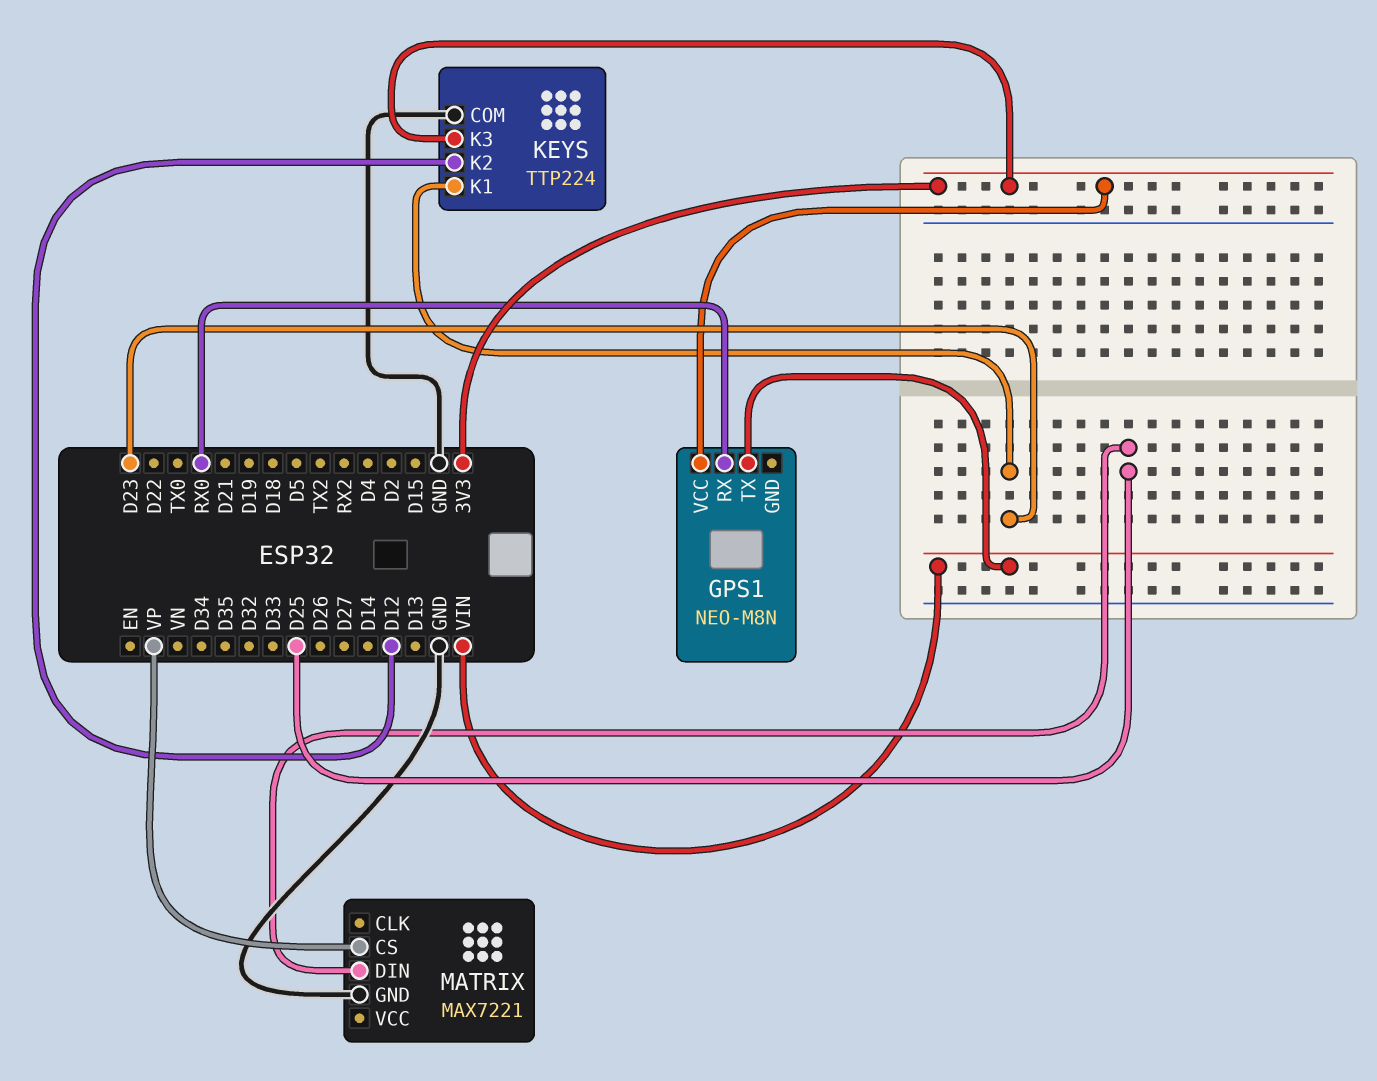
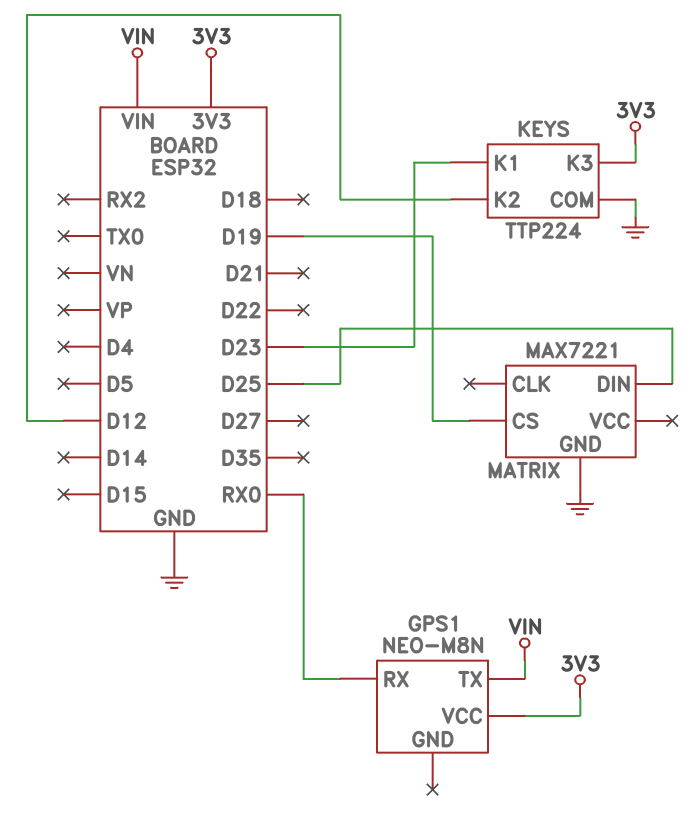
MATRIX pin CS: VP -> D19

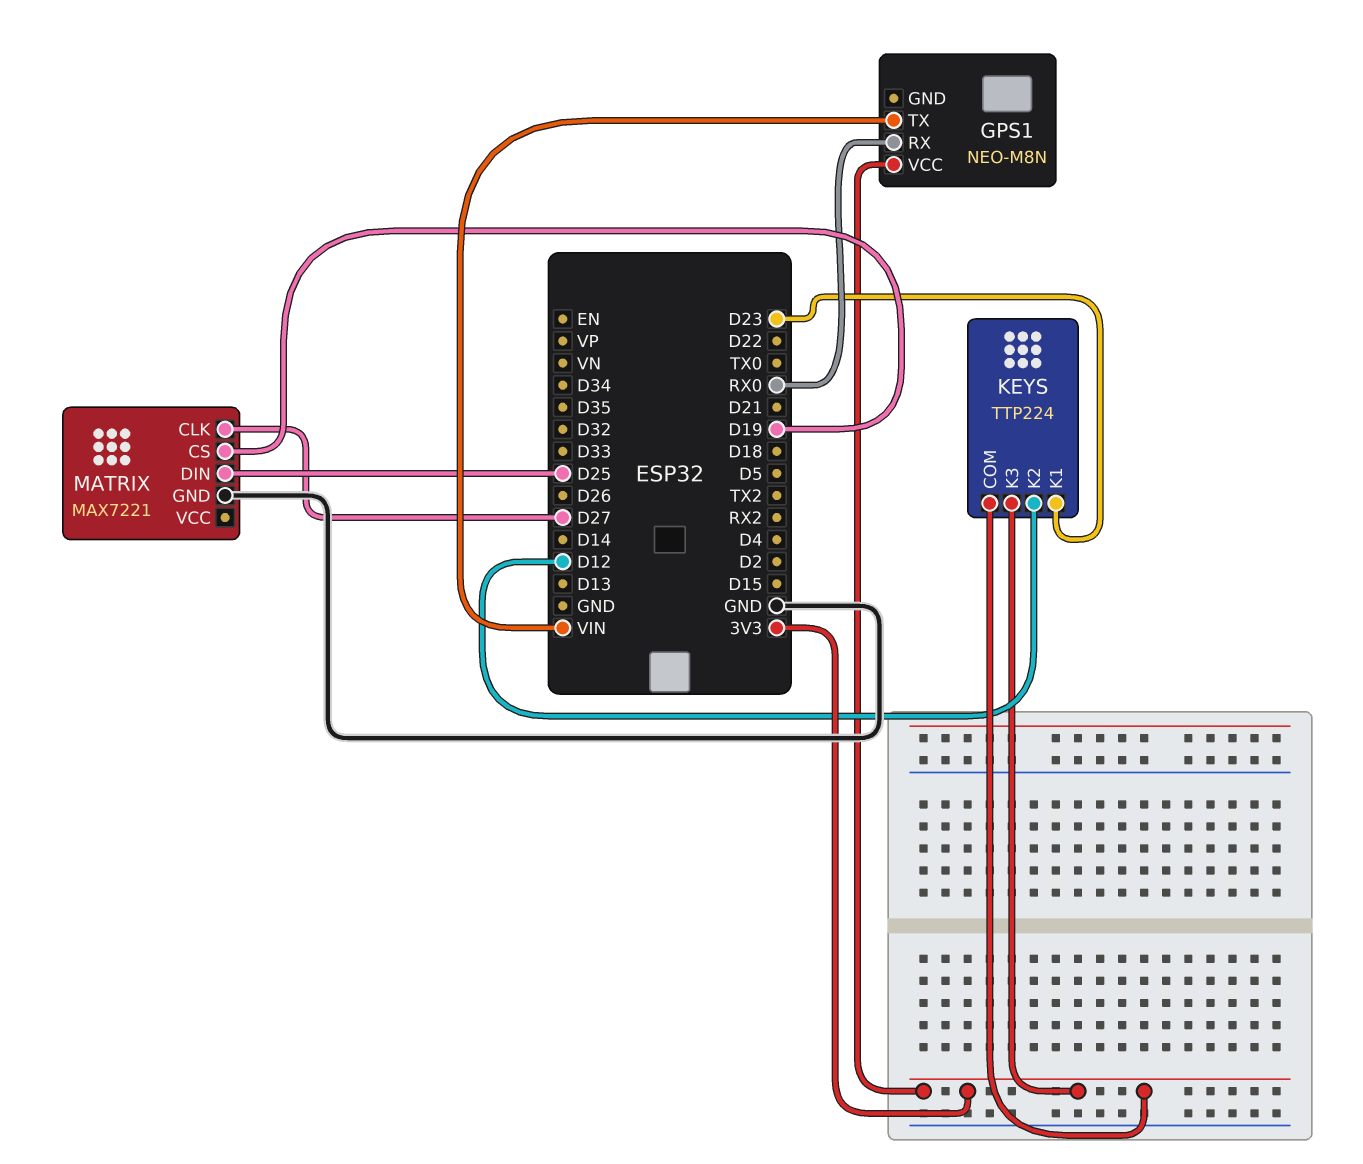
KEYS pin COM: GND -> 3V3
MATRIX pin CLK: none -> D27

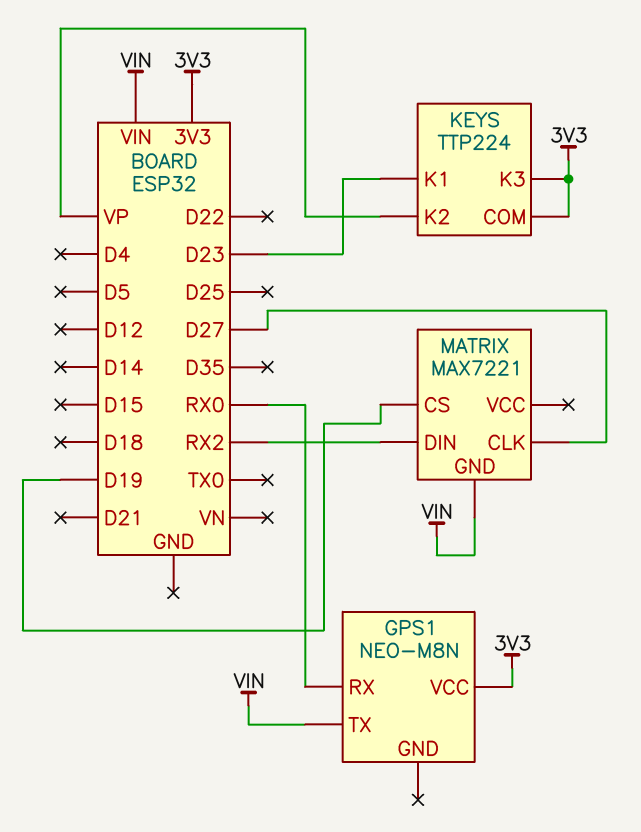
KEYS pin K2: D12 -> VP
MATRIX pin DIN: D25 -> RX2
MATRIX pin GND: GND -> VIN

